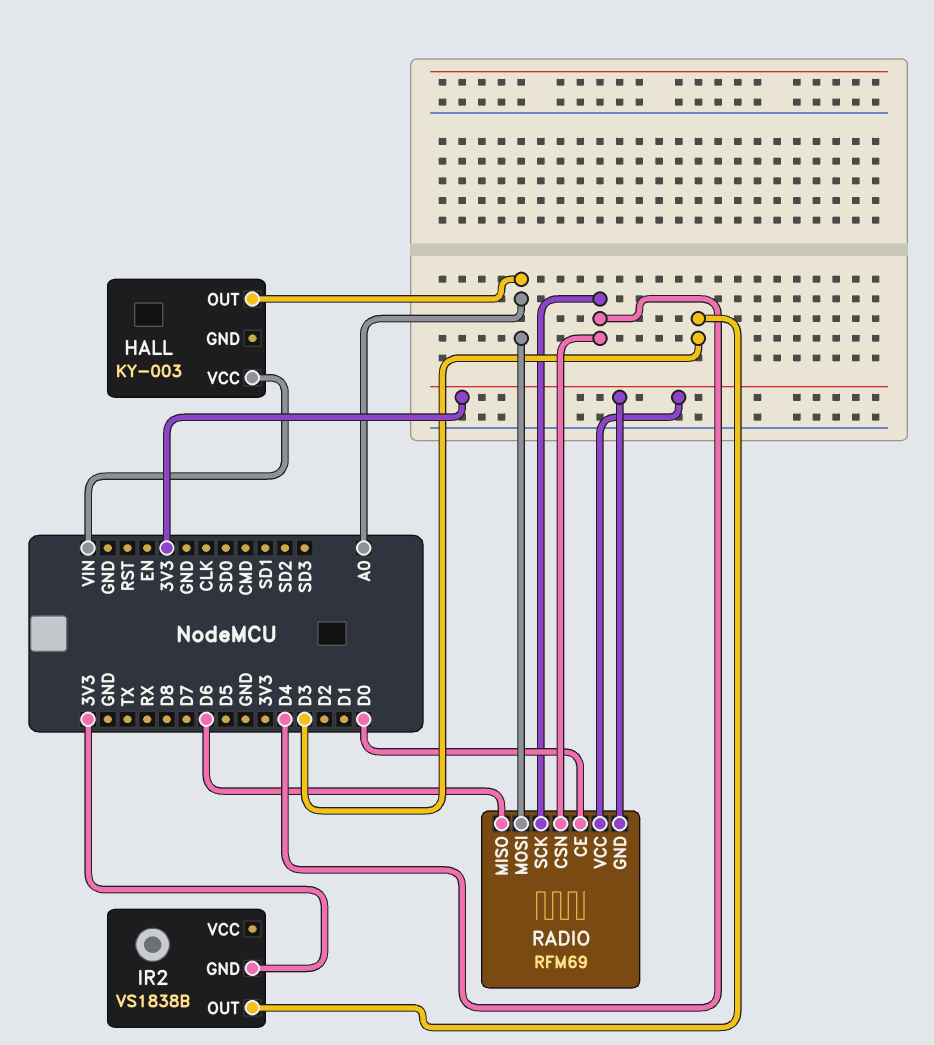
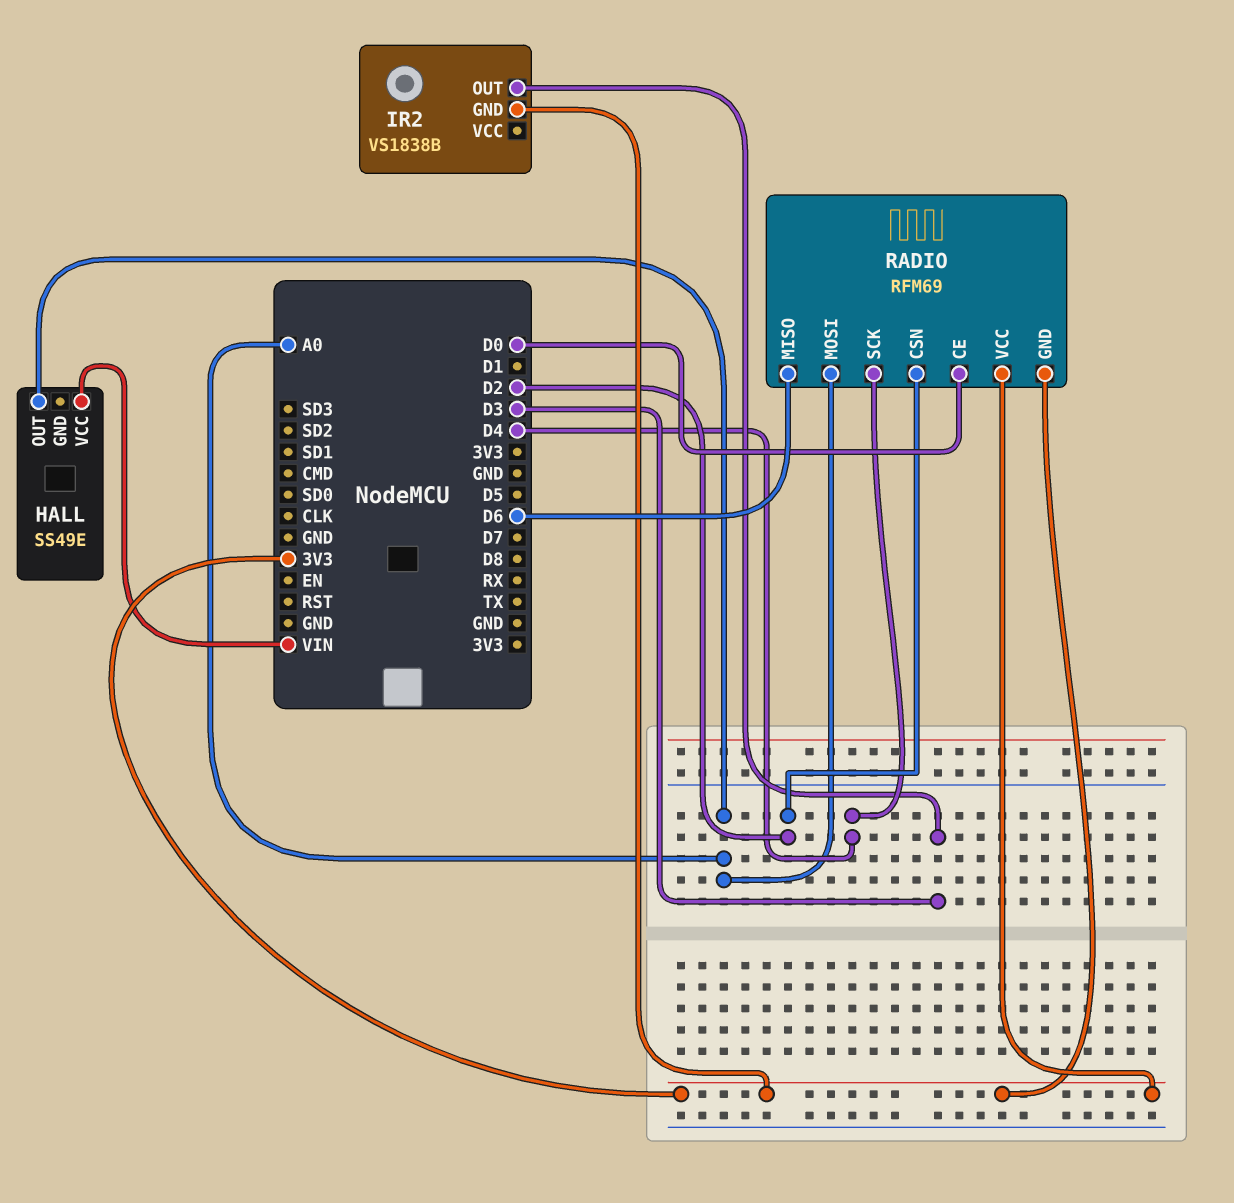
HALL: KY-003 -> SS49E
RADIO pin CSN: D4 -> D2

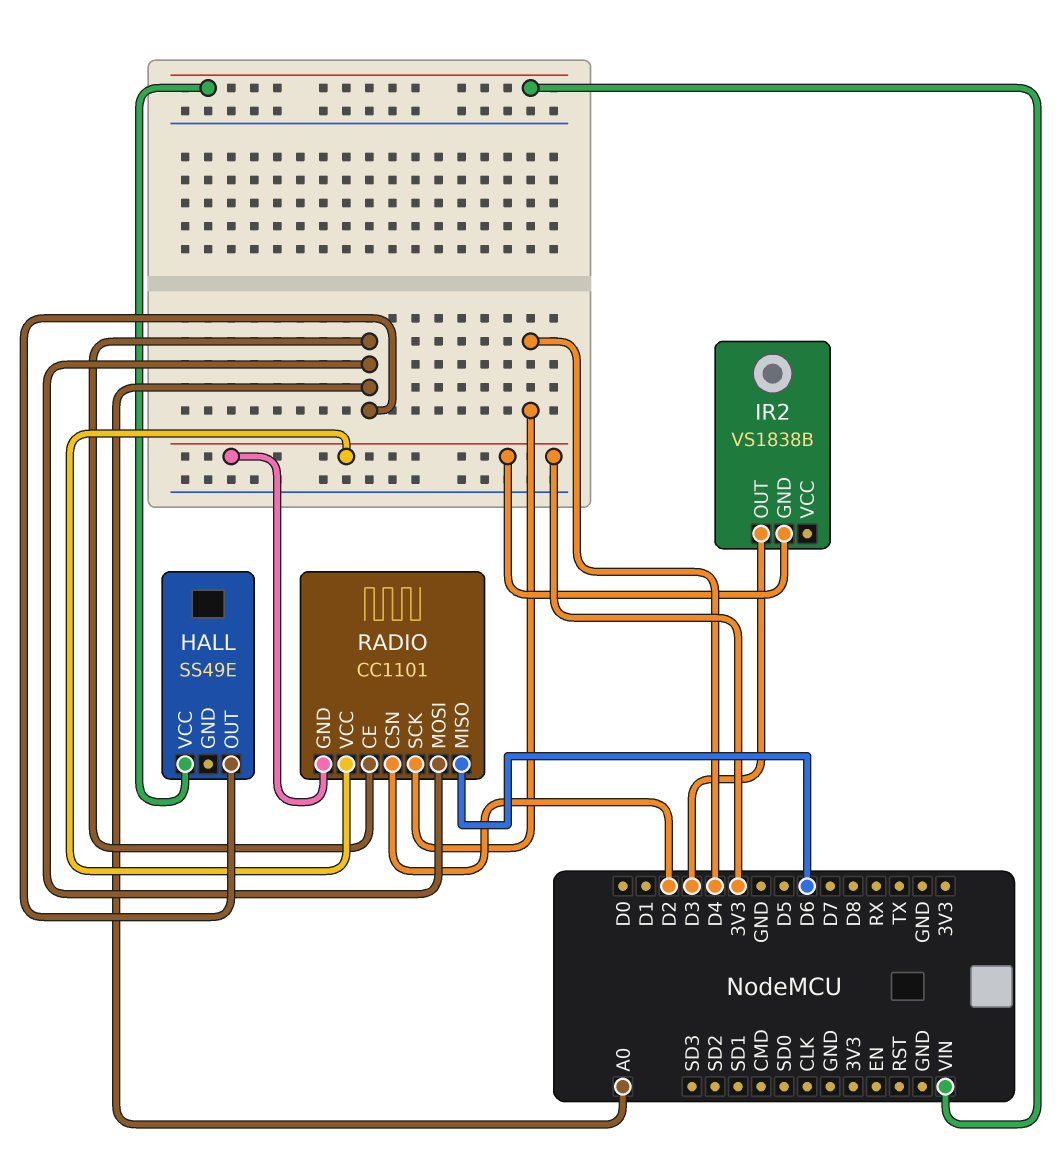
RADIO: RFM69 -> CC1101
RADIO pin CE: D0 -> A0

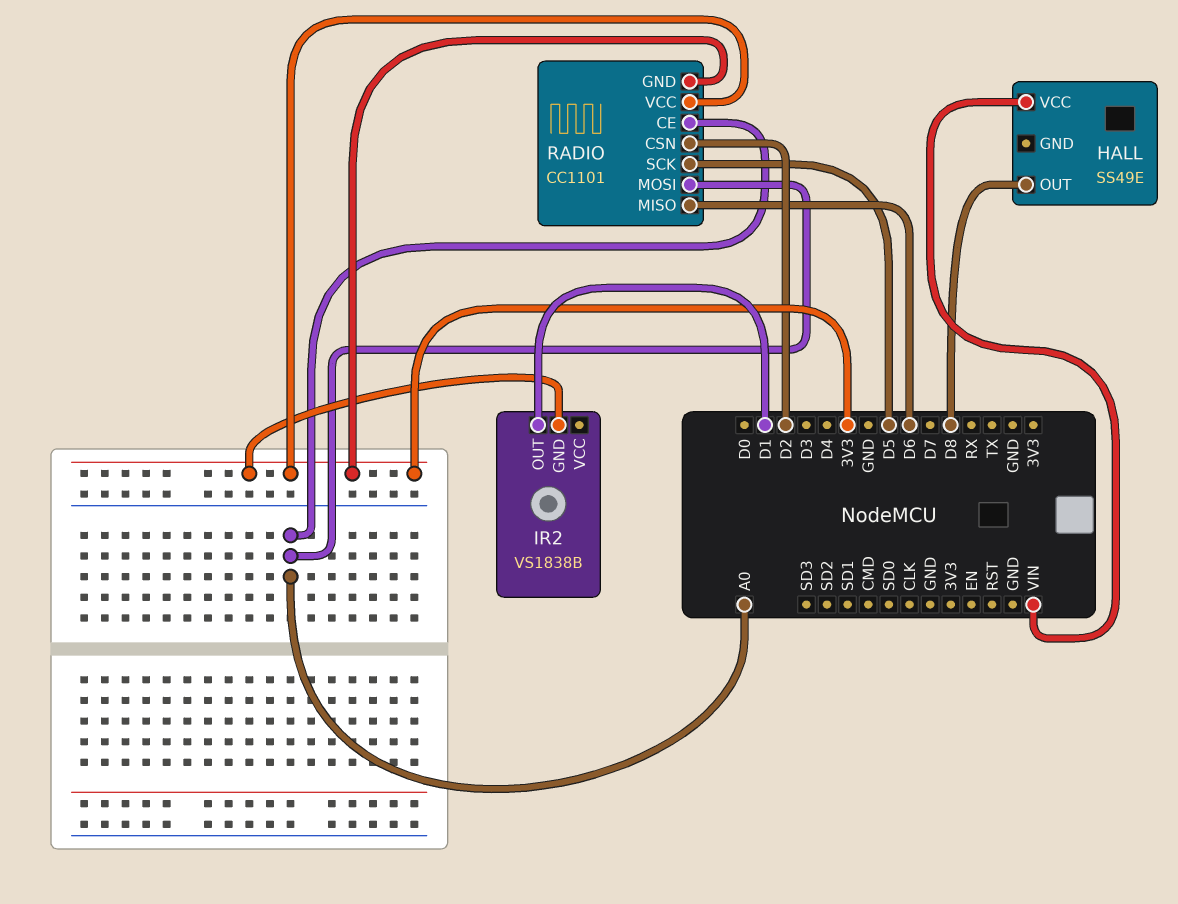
HALL pin OUT: A0 -> D8
IR2 pin OUT: D3 -> D1
RADIO pin SCK: D4 -> D5

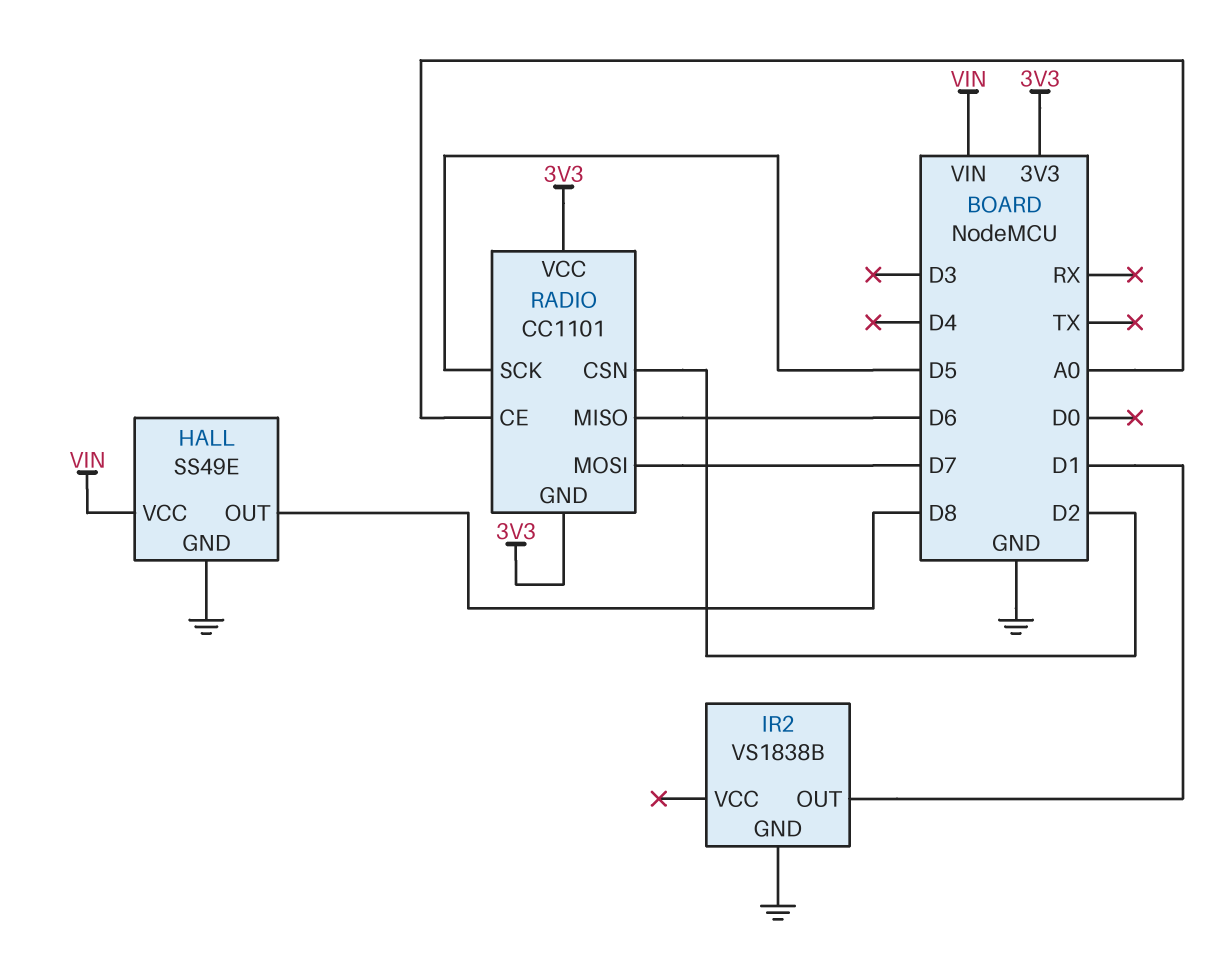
HALL pin GND: none -> GND
IR2 pin GND: 3V3 -> GND
RADIO pin MOSI: A0 -> D7

